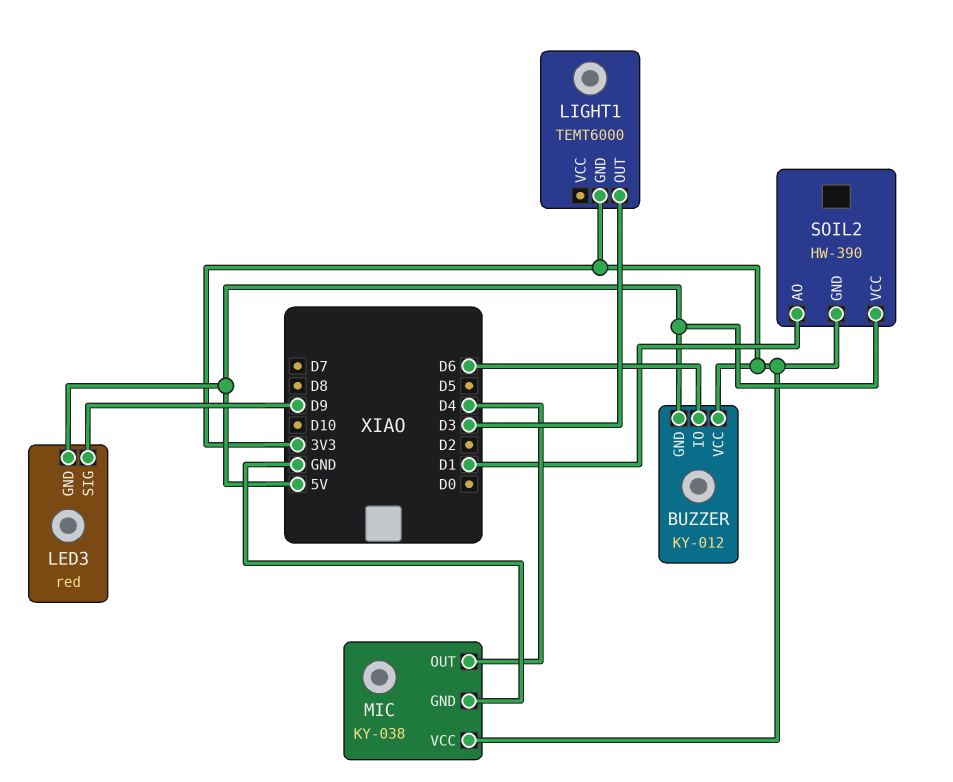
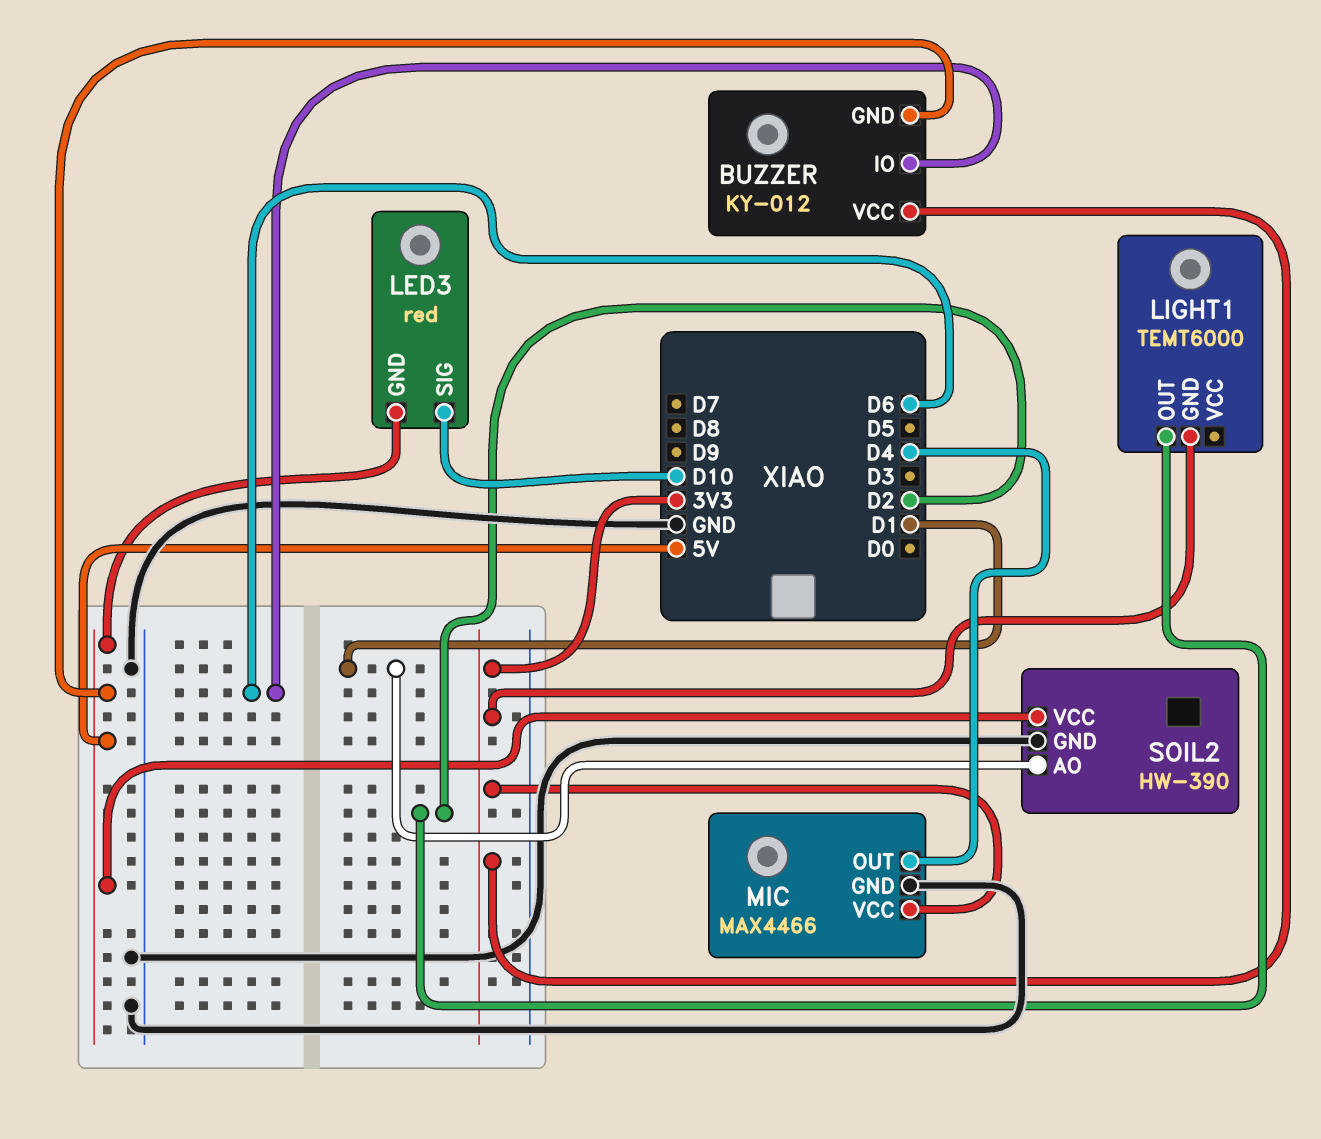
LED3 pin SIG: D9 -> D10
LIGHT1 pin OUT: D3 -> D2
MIC: KY-038 -> MAX4466
SOIL2 pin GND: 3V3 -> GND

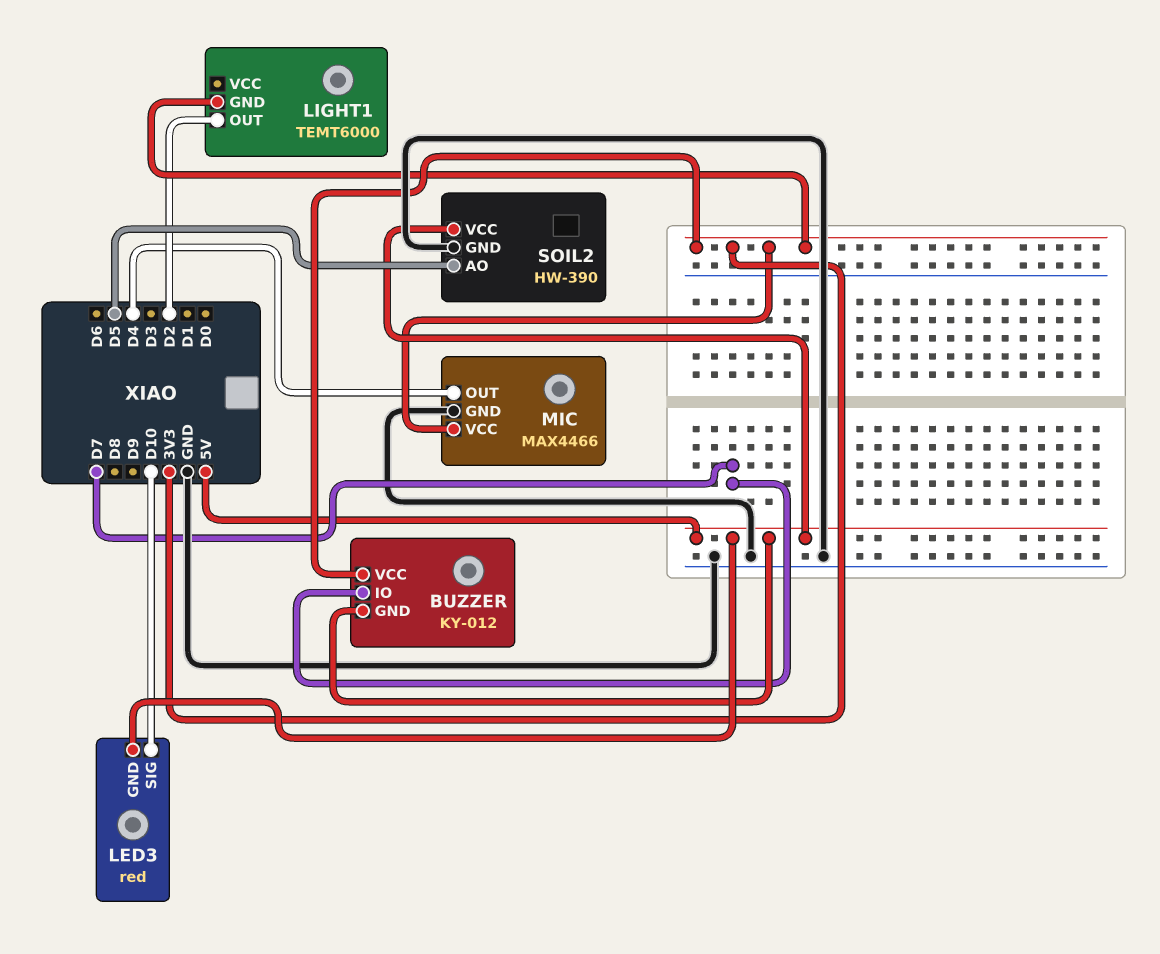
BUZZER pin IO: D6 -> D7
SOIL2 pin AO: D1 -> D5

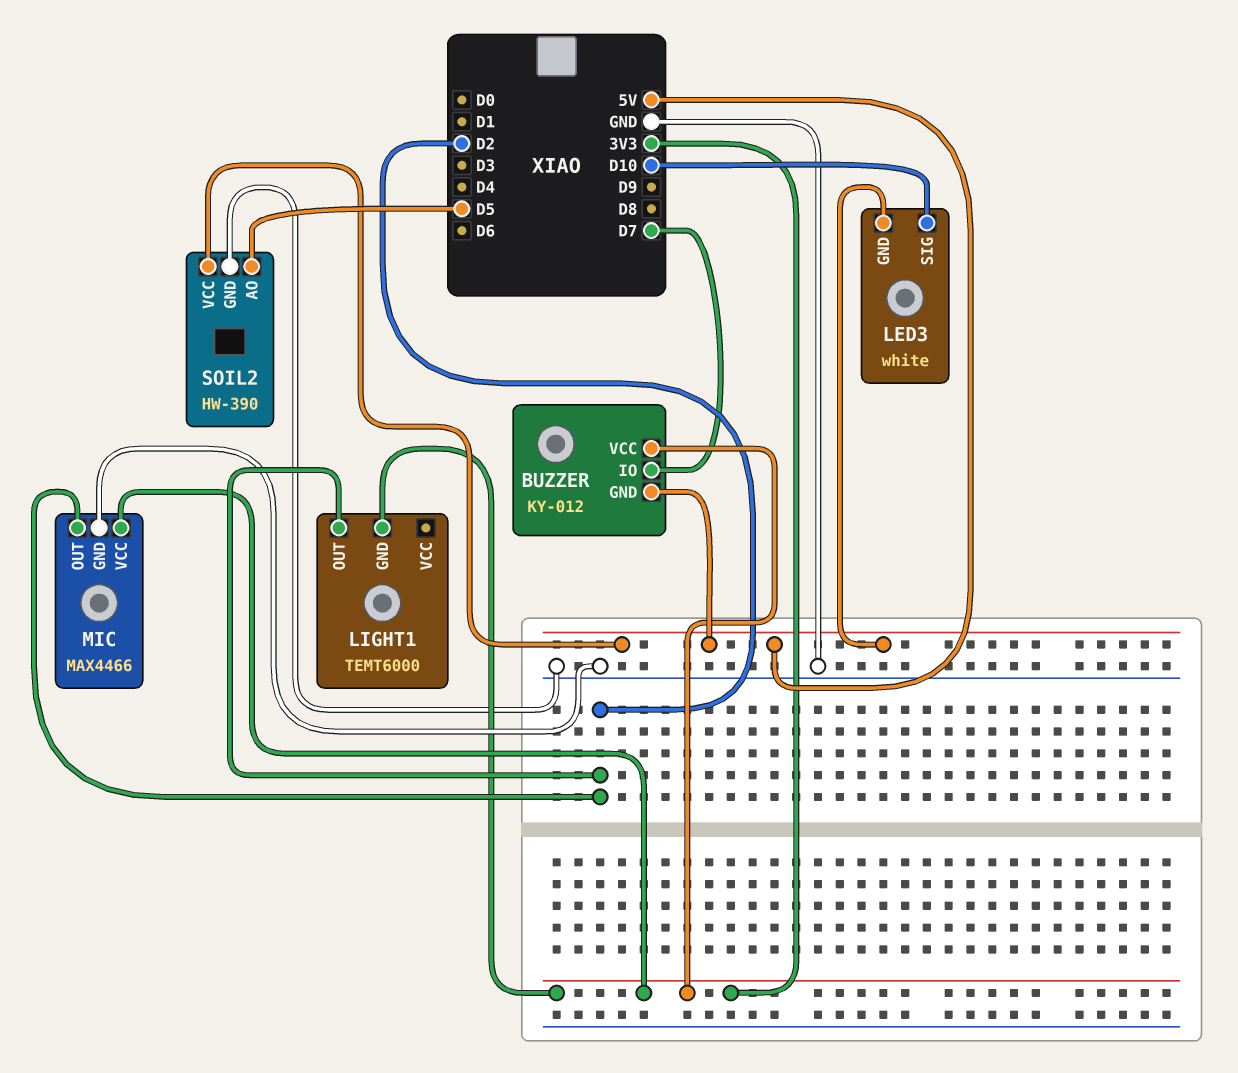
LED3: red -> white
MIC pin OUT: D4 -> D2

